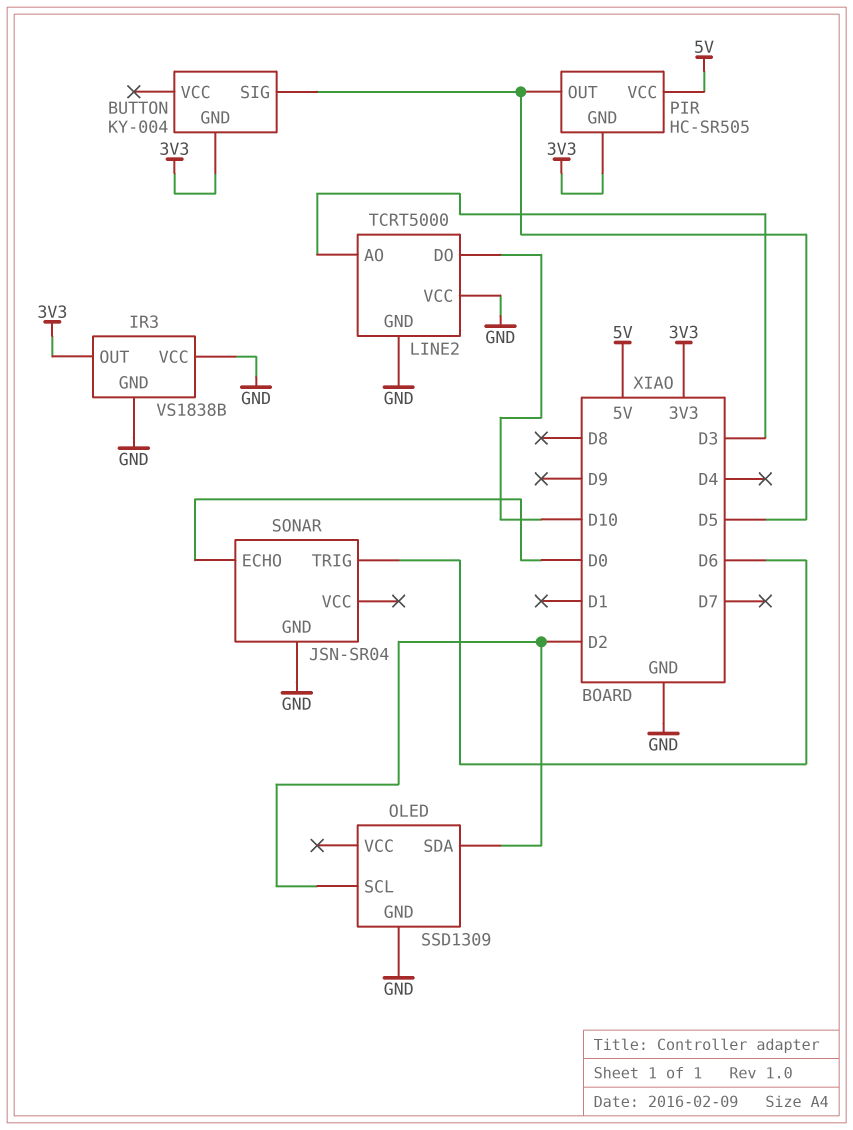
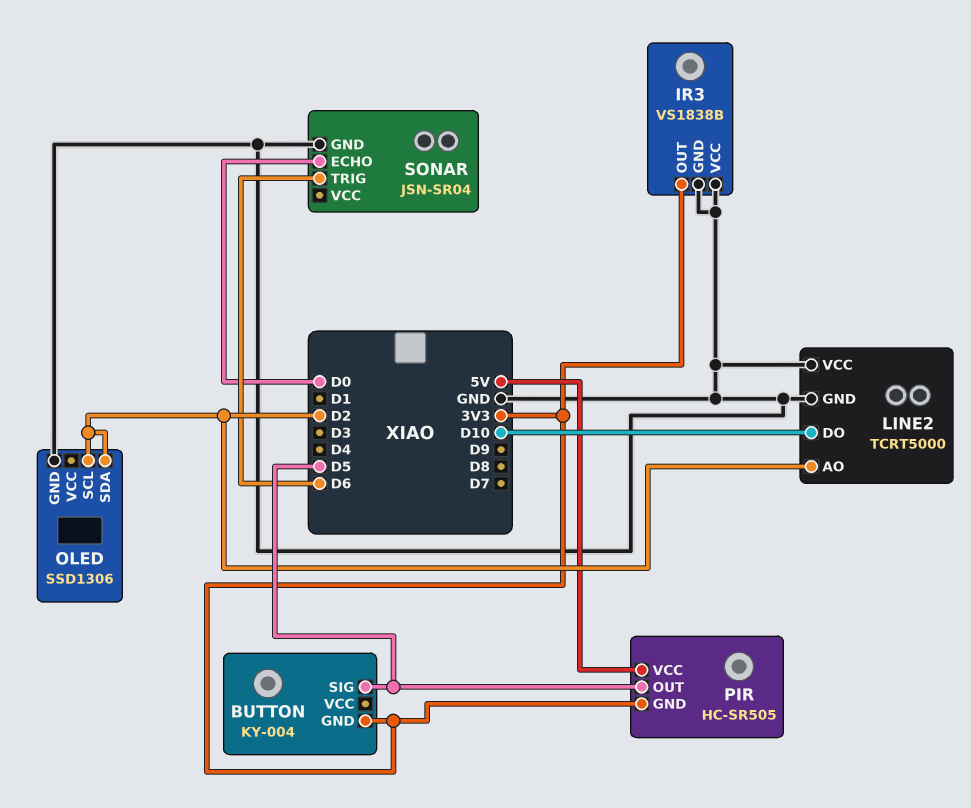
LINE2 pin AO: D3 -> D2
OLED: SSD1309 -> SSD1306

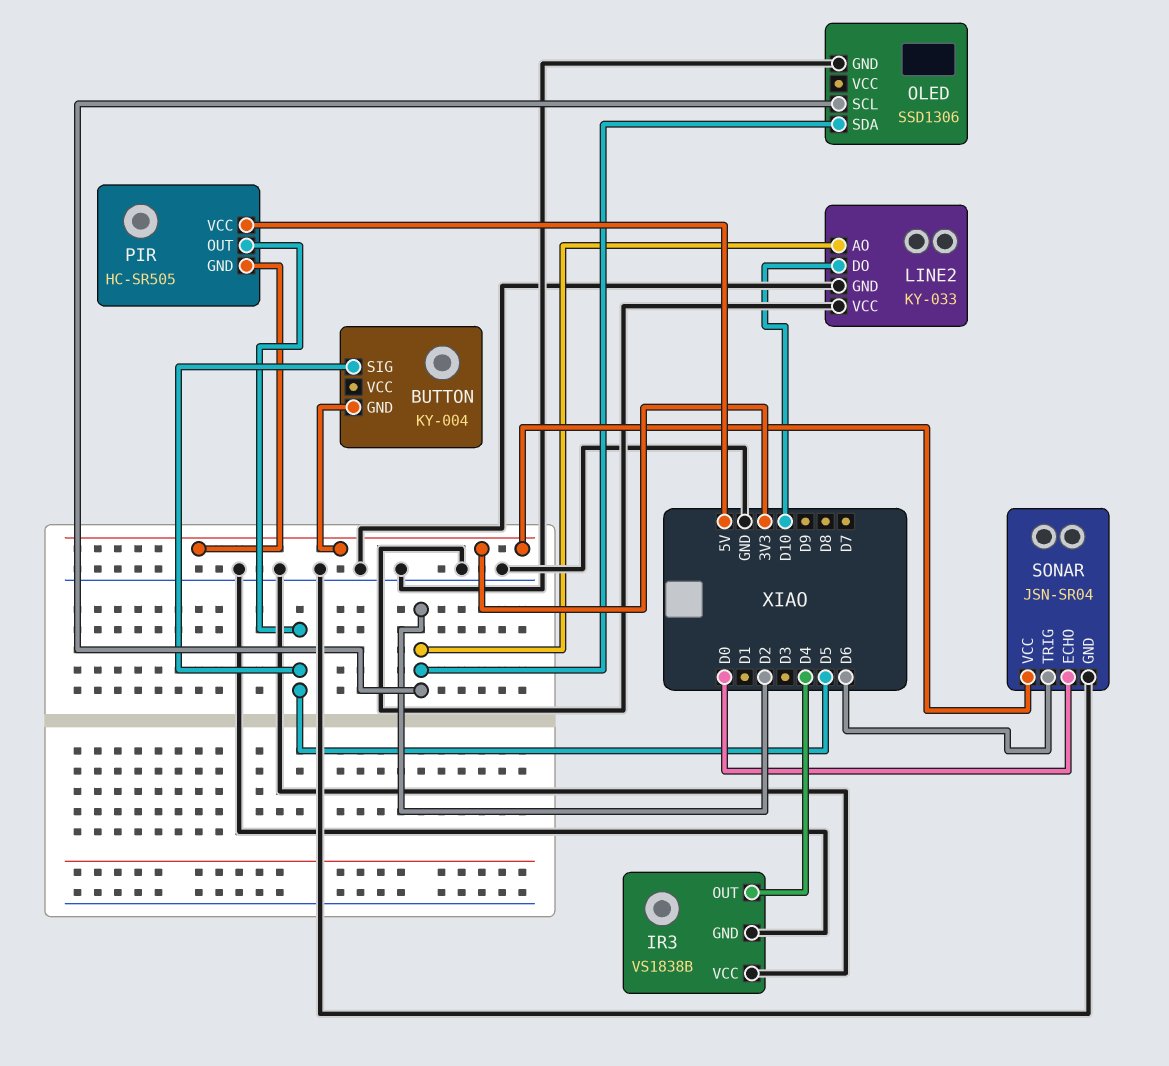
IR3 pin OUT: 3V3 -> D4
LINE2: TCRT5000 -> KY-033
SONAR pin VCC: none -> 3V3

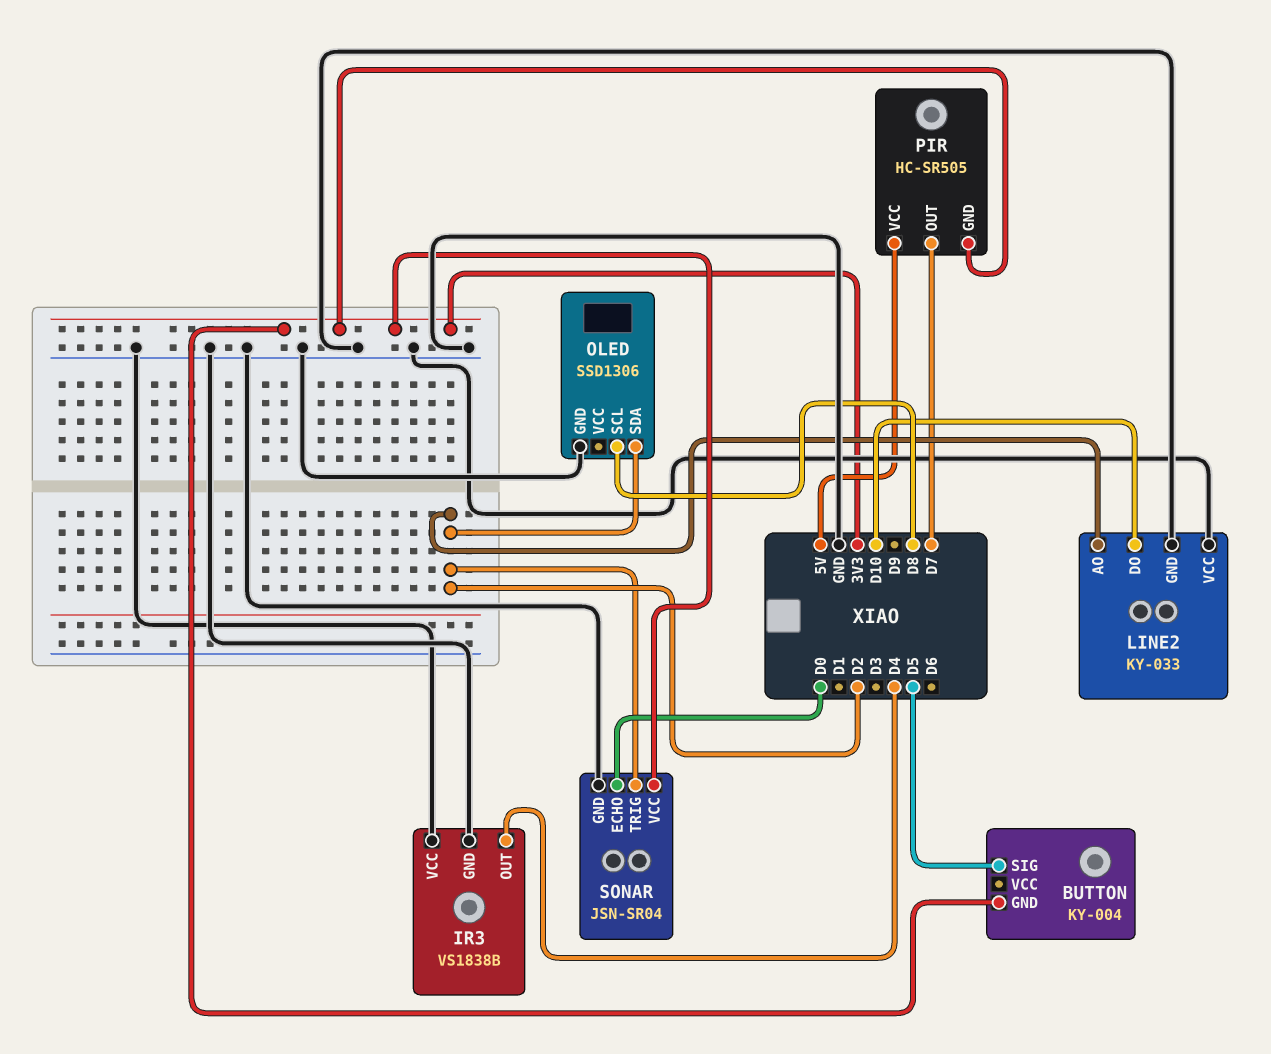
OLED pin SCL: D2 -> D8
PIR pin OUT: D5 -> D7
SONAR pin TRIG: D6 -> D2

